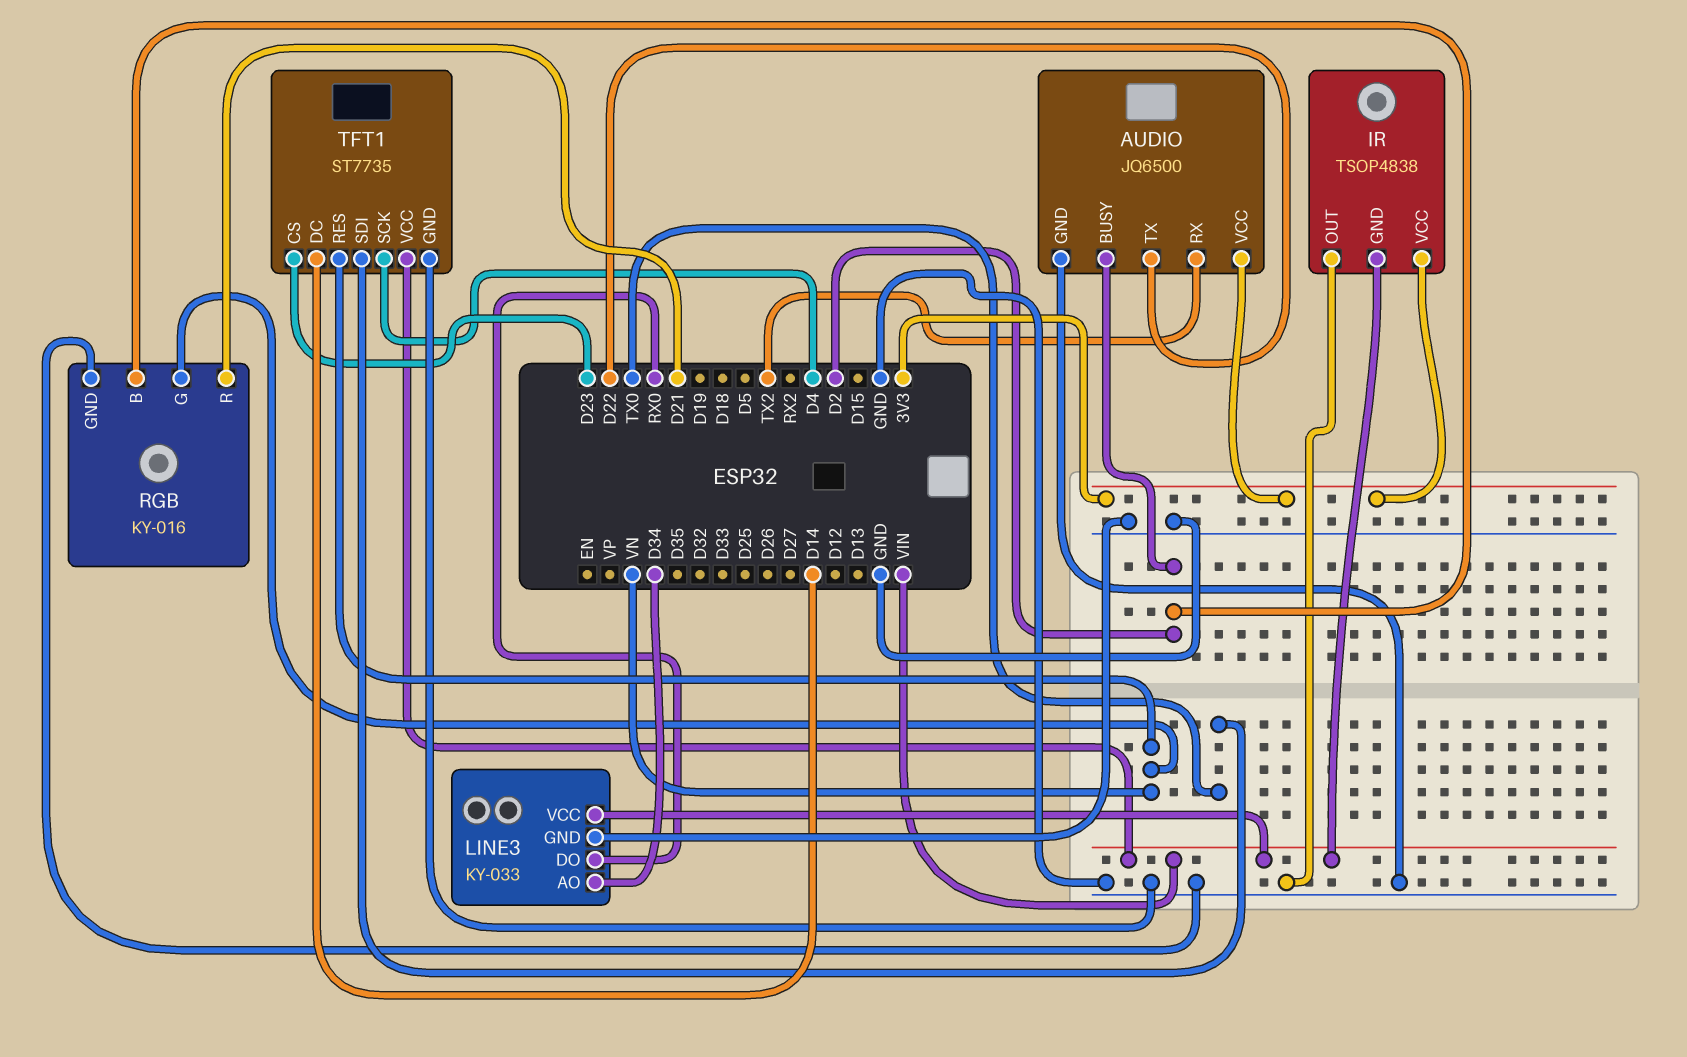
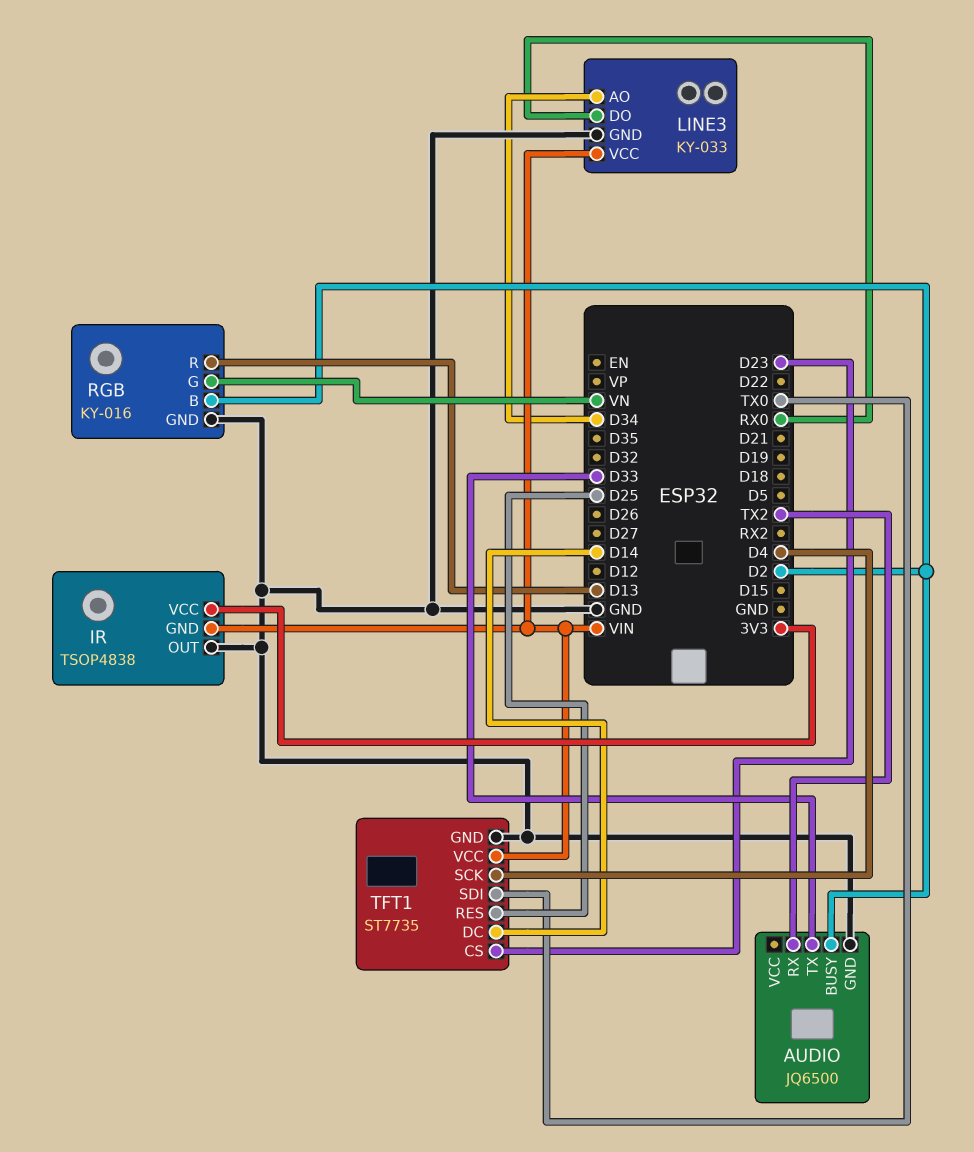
AUDIO pin TX: D22 -> D33
AUDIO pin VCC: 3V3 -> none
RGB pin R: D21 -> D13
TFT1 pin RES: VN -> D25

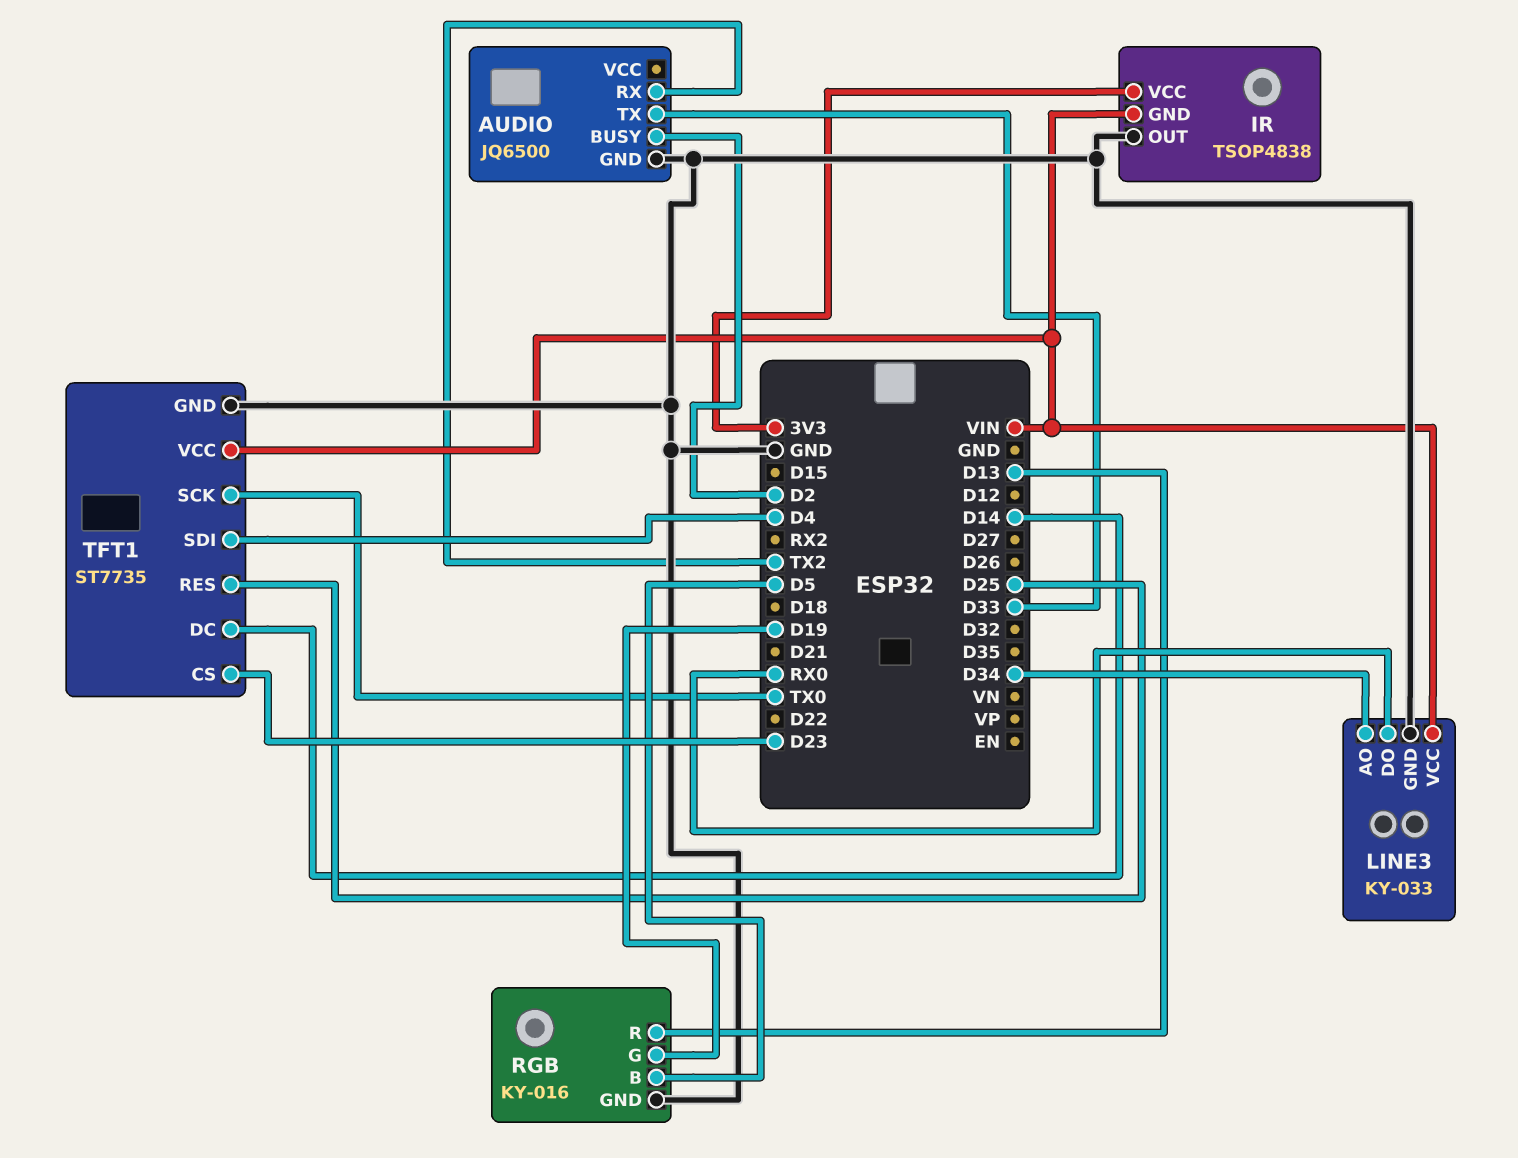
RGB pin B: D2 -> D5
RGB pin G: VN -> D19
TFT1 pin SCK: D4 -> TX0
TFT1 pin SDI: TX0 -> D4

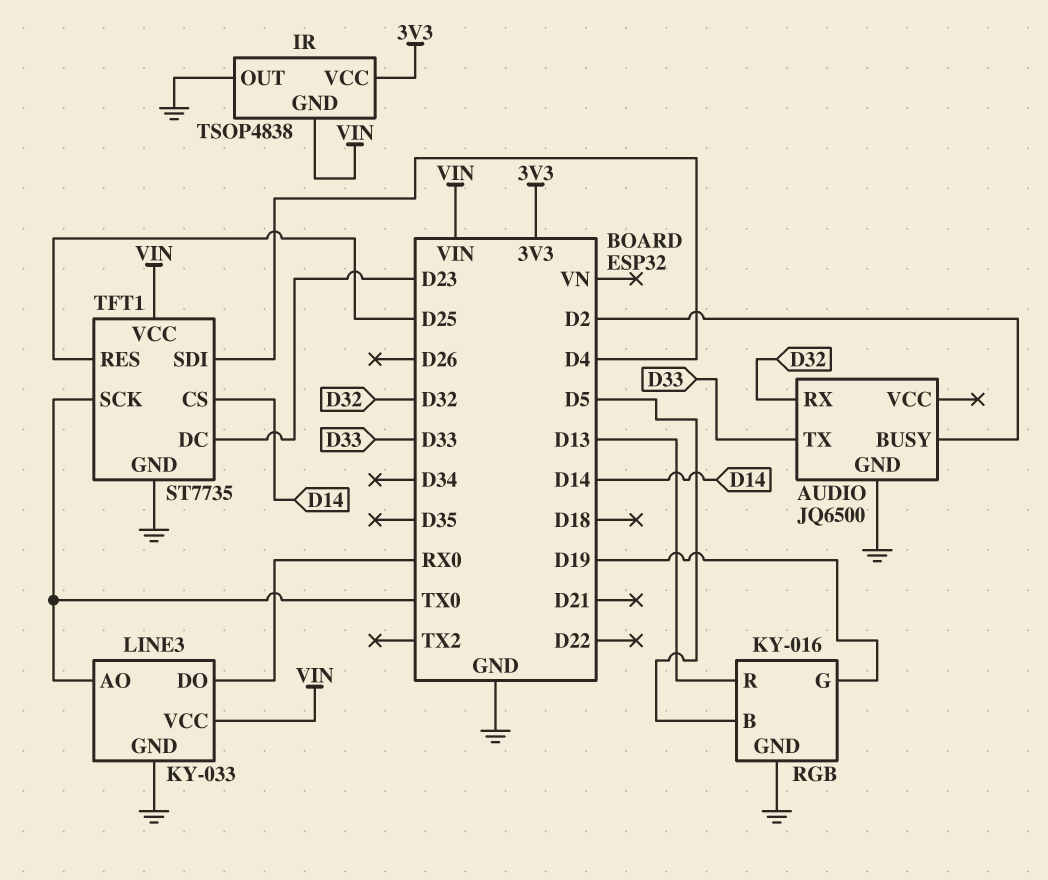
AUDIO pin RX: TX2 -> D32
LINE3 pin AO: D34 -> TX0
TFT1 pin CS: D23 -> D14
TFT1 pin DC: D14 -> D23

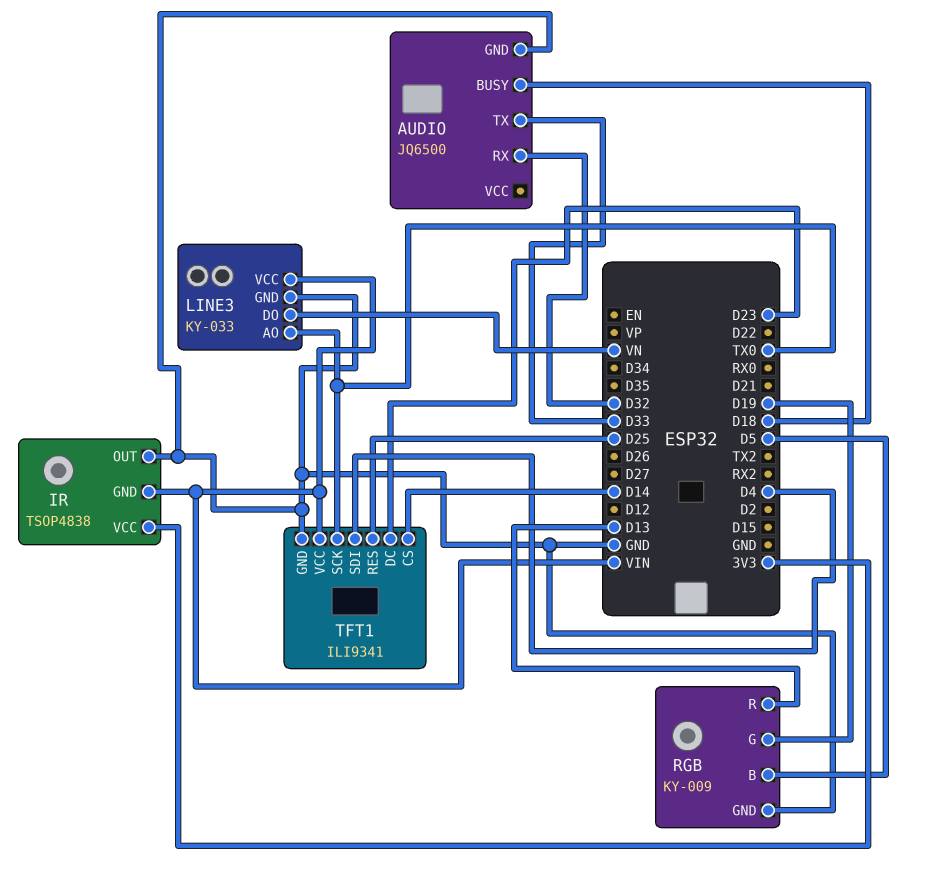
AUDIO pin BUSY: D2 -> D18
LINE3 pin DO: RX0 -> VN
RGB: KY-016 -> KY-009
TFT1: ST7735 -> ILI9341

